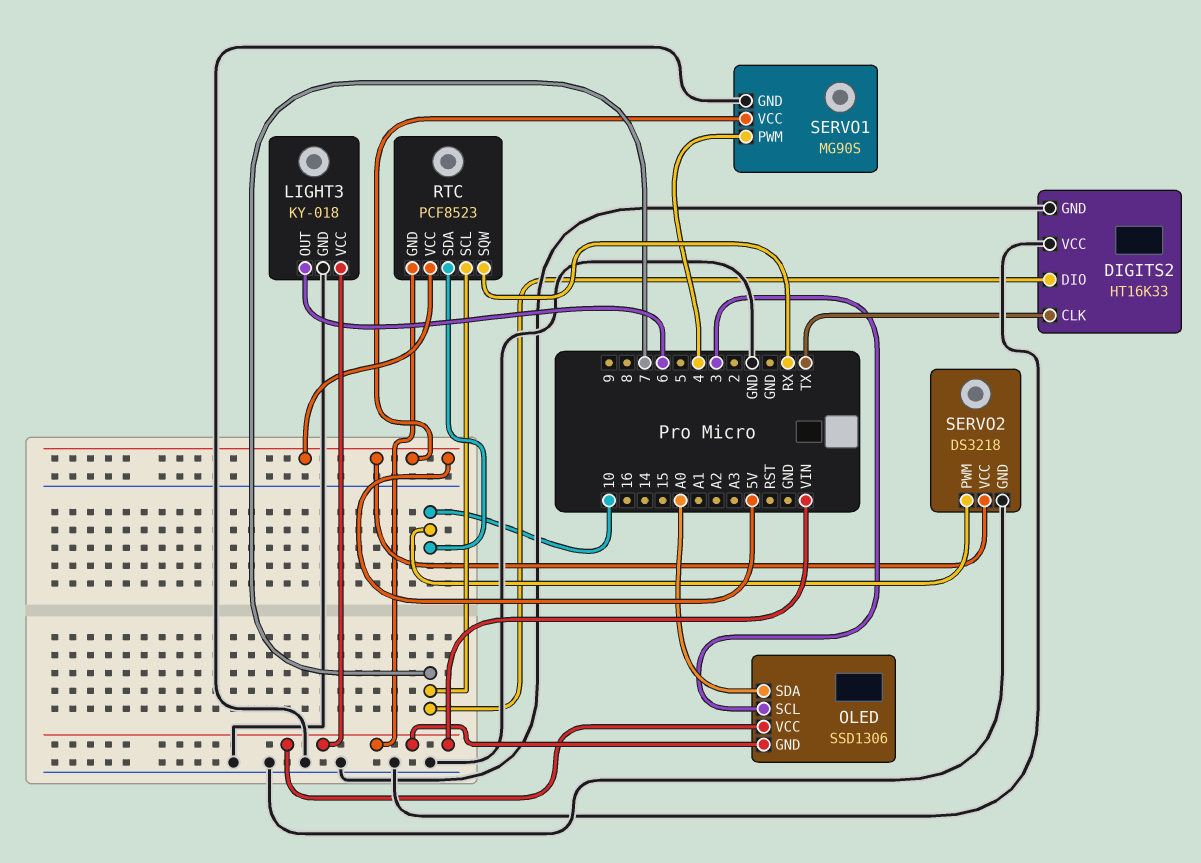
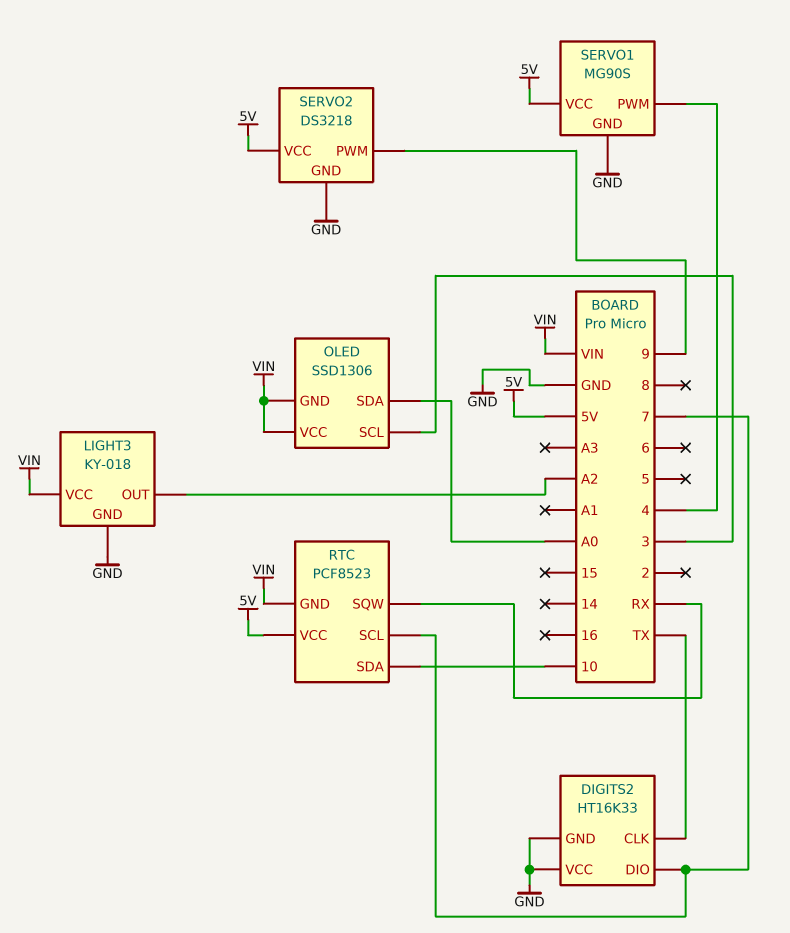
LIGHT3 pin OUT: 6 -> A2
SERVO2 pin PWM: 10 -> 9

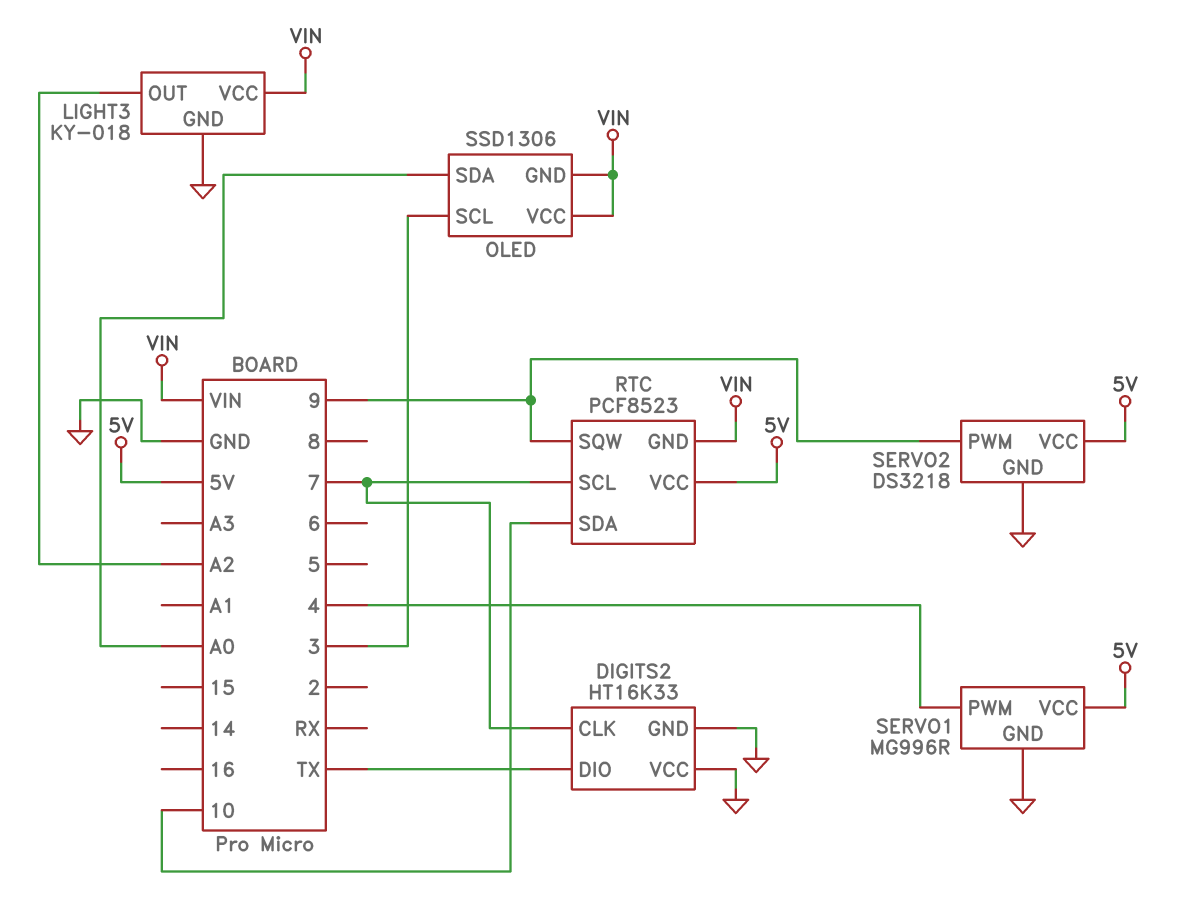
DIGITS2 pin CLK: TX -> 7
DIGITS2 pin DIO: 7 -> TX
RTC pin SQW: RX -> 9
SERVO1: MG90S -> MG996R

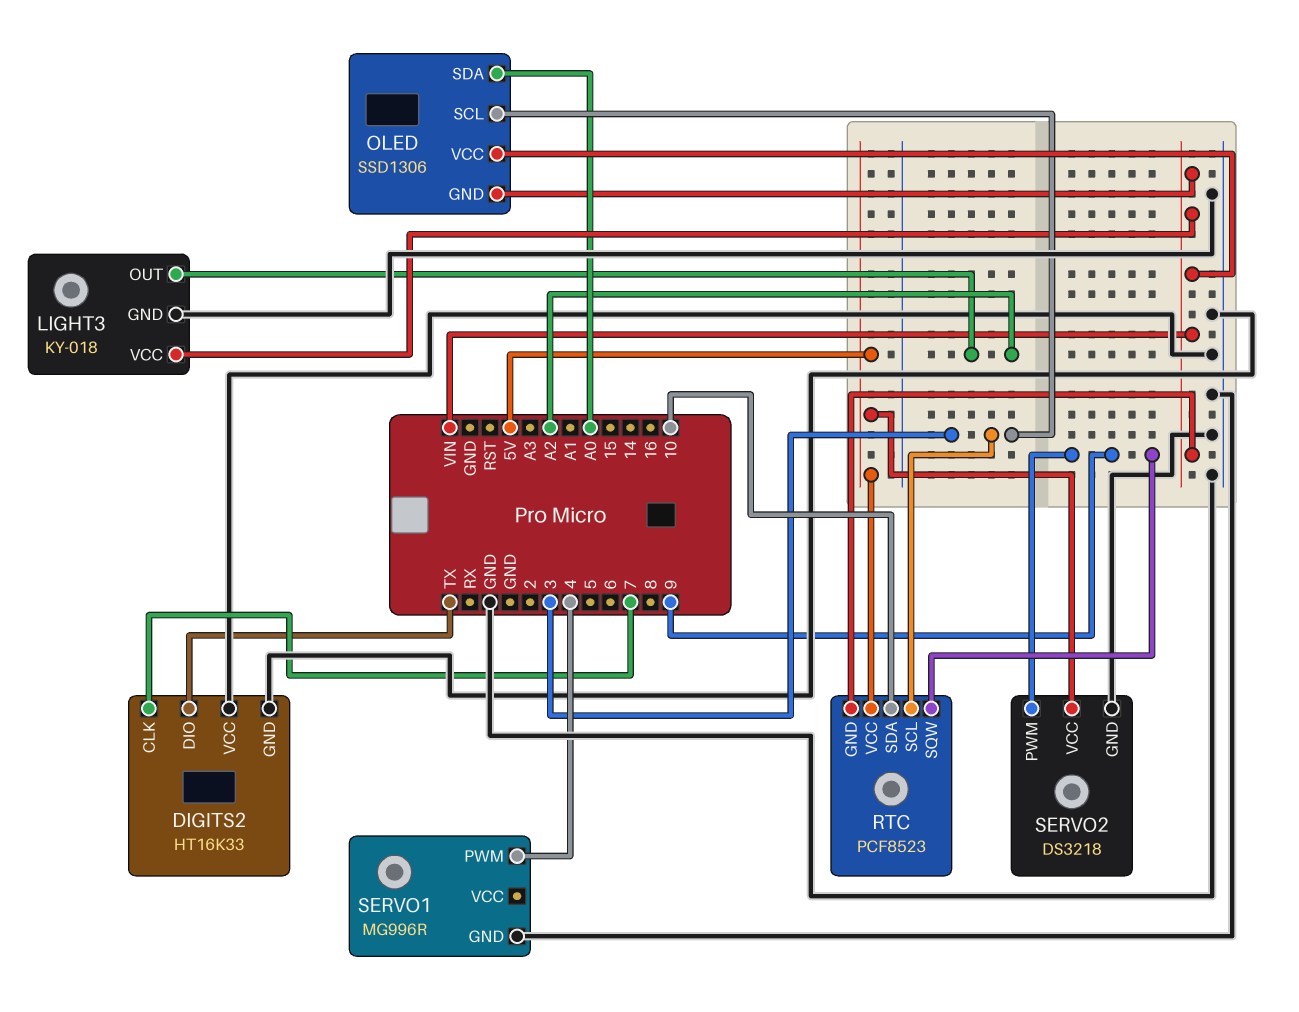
RTC pin SCL: 7 -> 3
SERVO1 pin VCC: 5V -> none

